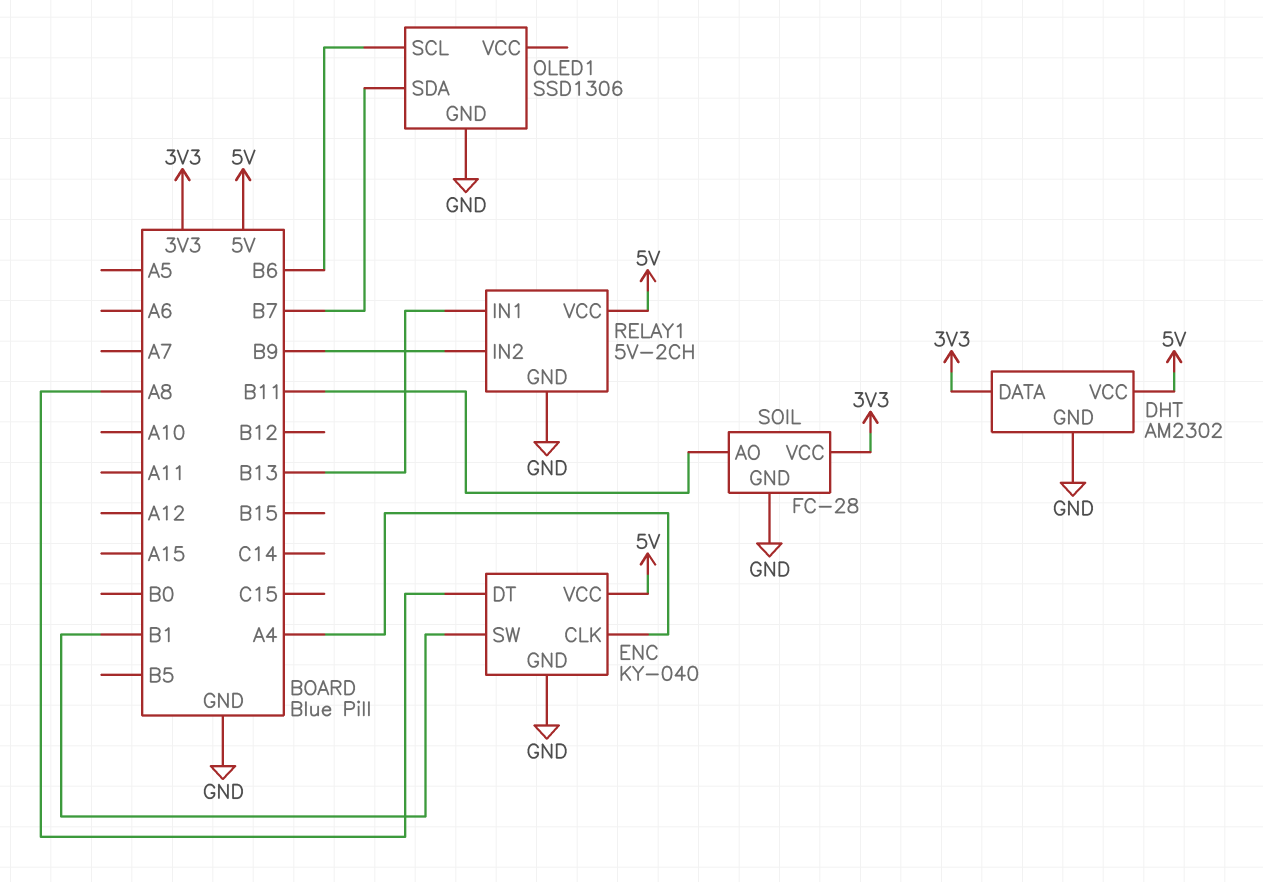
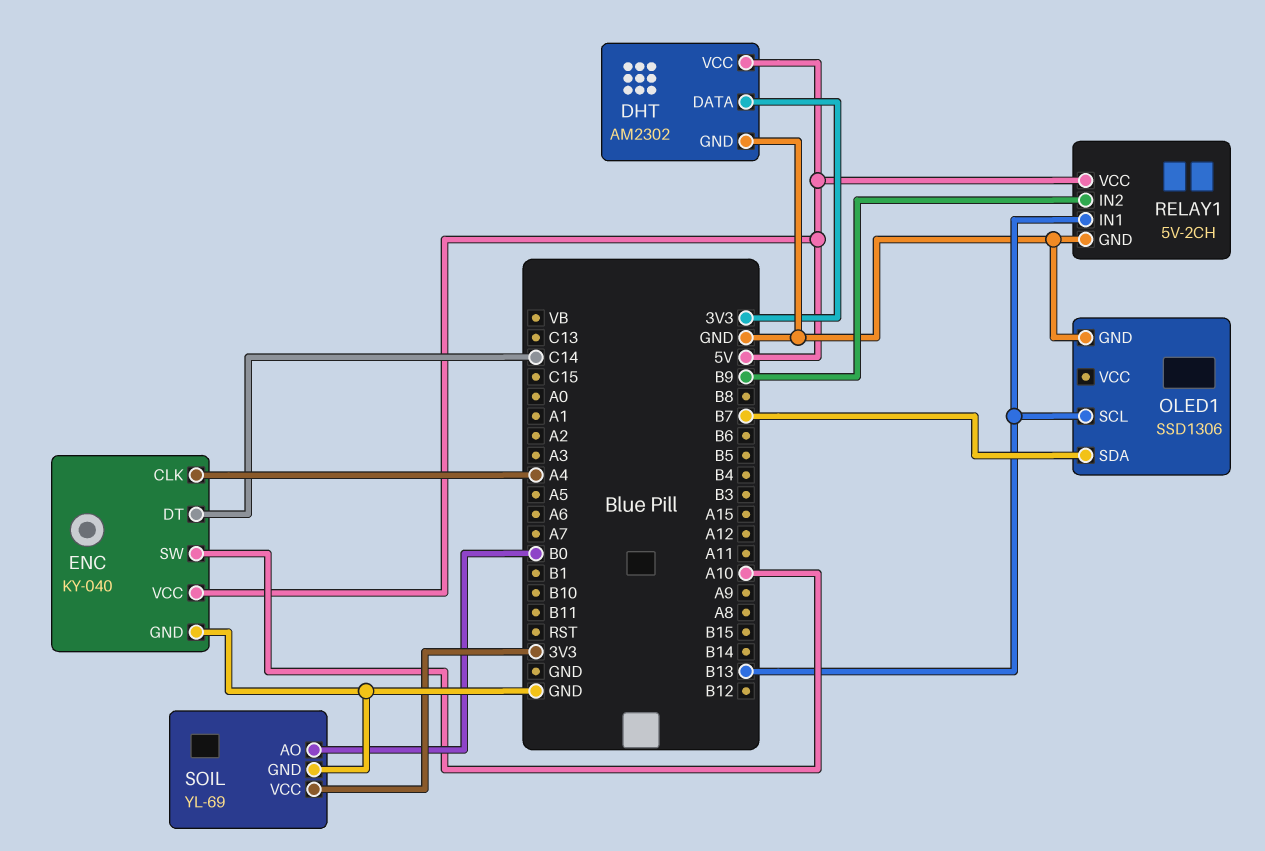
ENC pin DT: A8 -> C14
ENC pin SW: B1 -> A10
OLED1 pin SCL: B6 -> B13
SOIL: FC-28 -> YL-69
SOIL pin AO: B11 -> B0

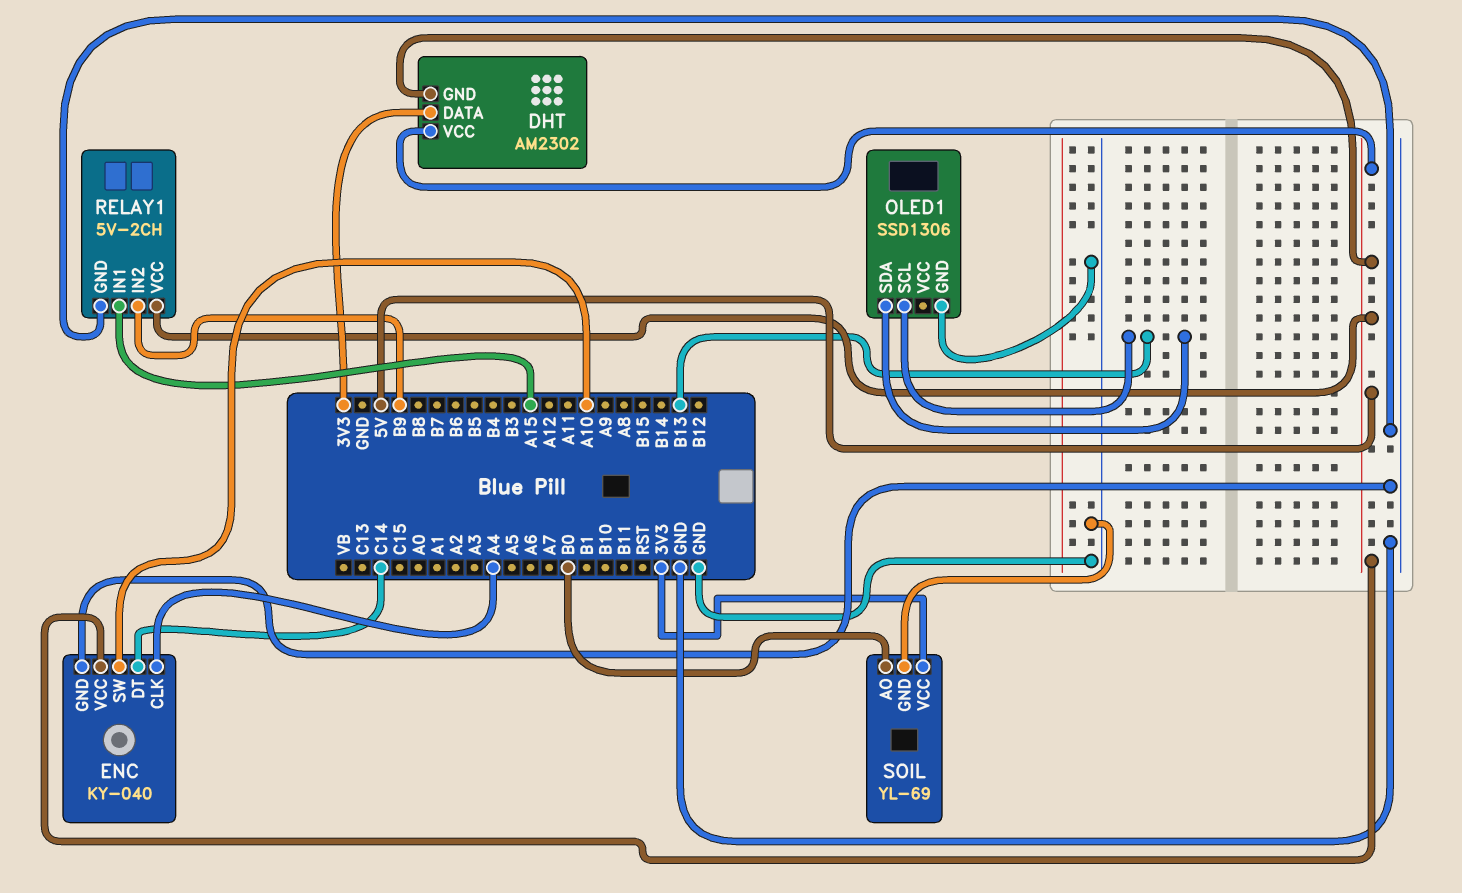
DHT pin GND: GND -> 5V
OLED1 pin SDA: B7 -> B13
RELAY1 pin IN1: B13 -> A15

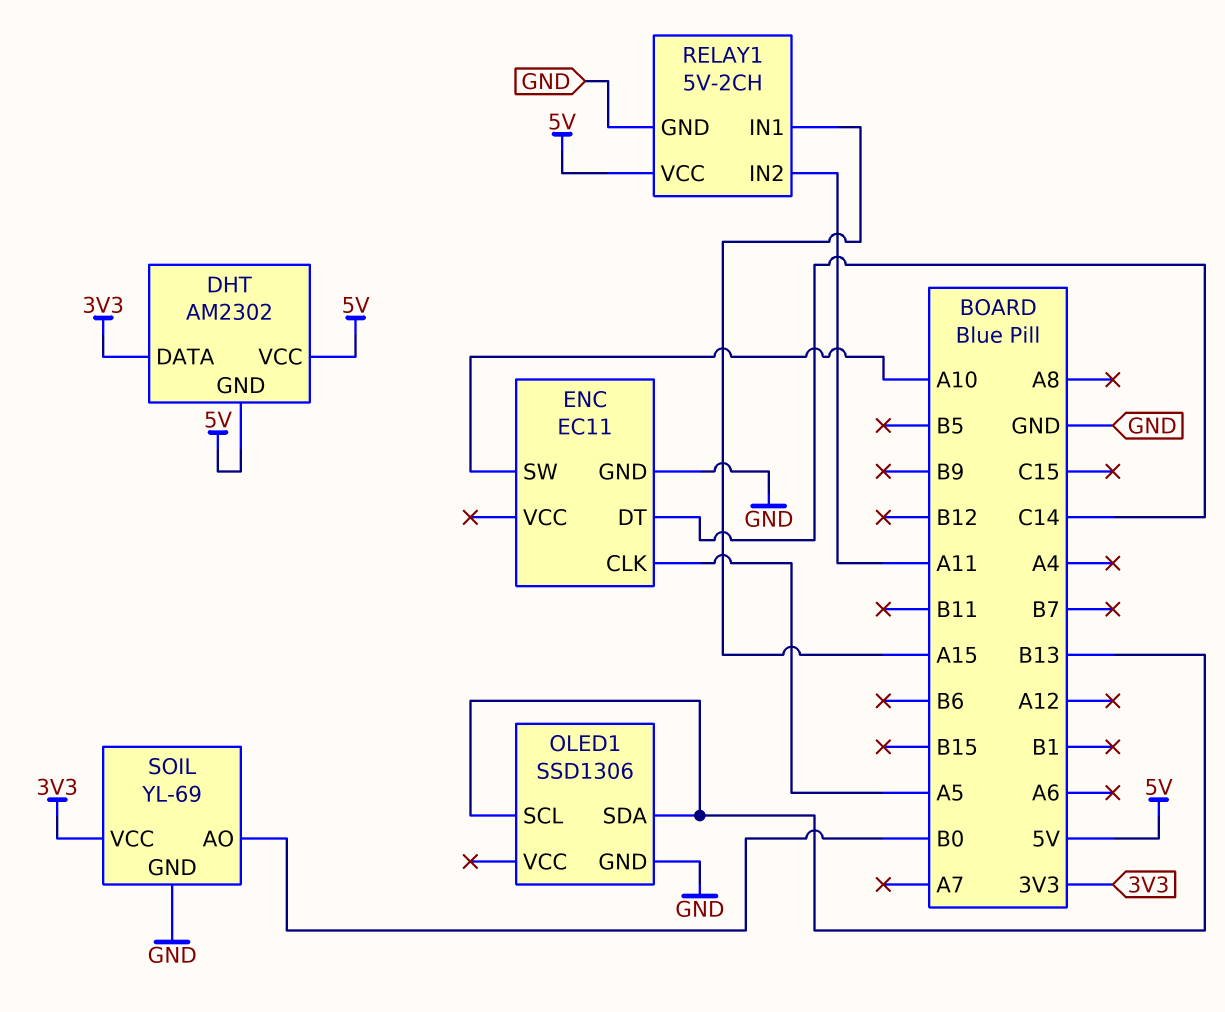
ENC: KY-040 -> EC11
ENC pin CLK: A4 -> A5
ENC pin VCC: 5V -> none
RELAY1 pin IN2: B9 -> A11

